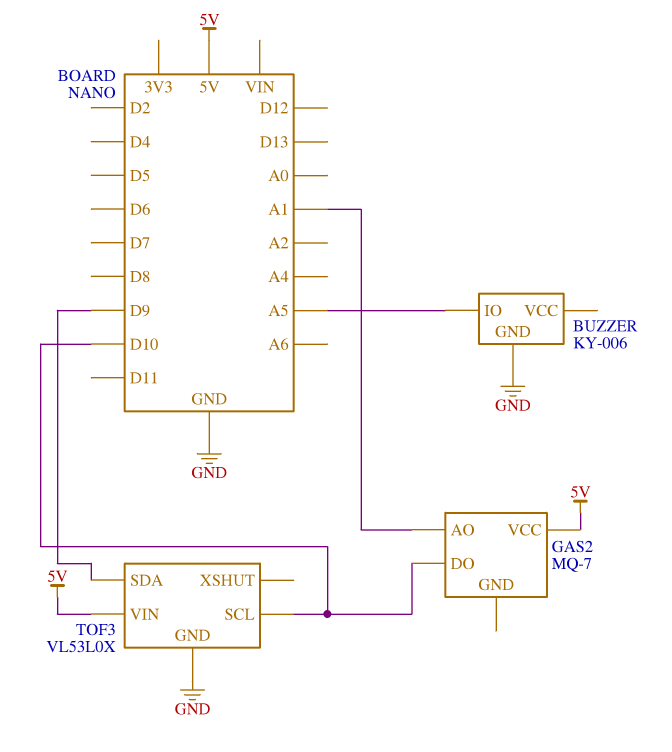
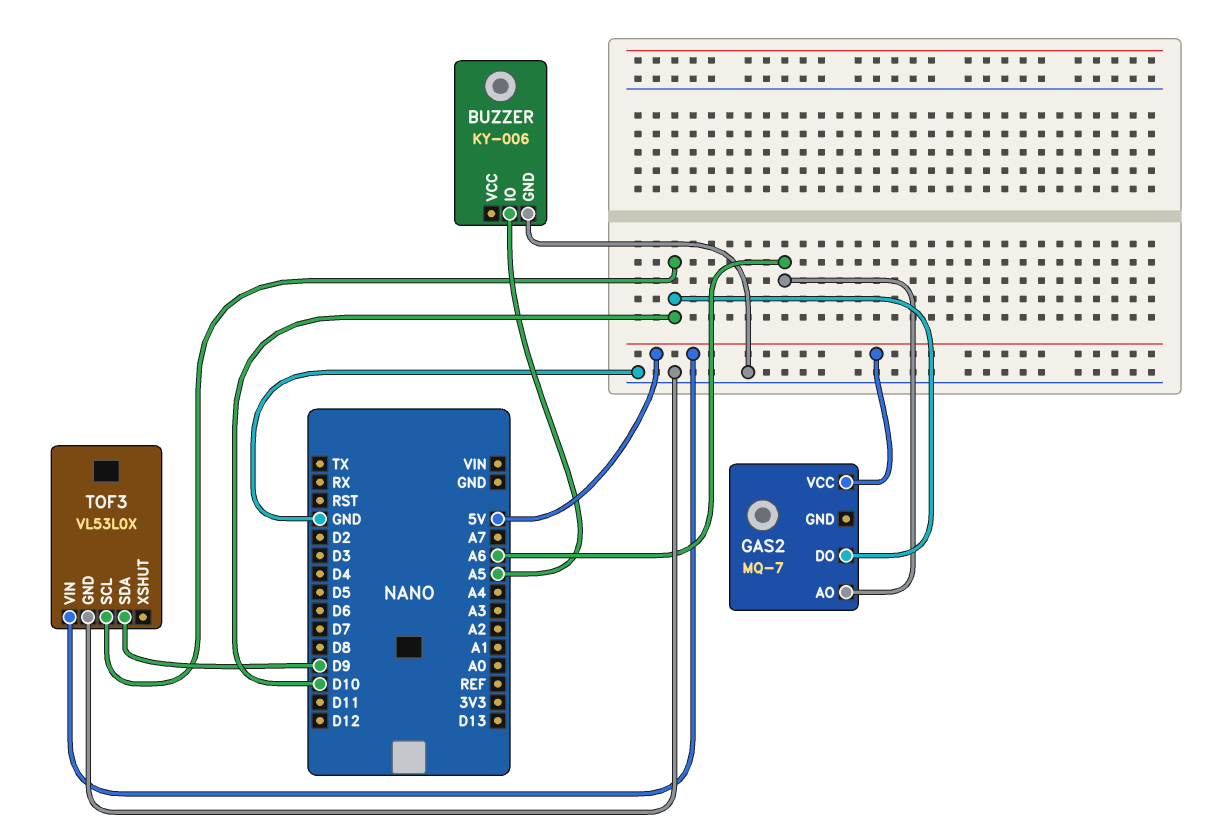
GAS2 pin AO: A1 -> A6

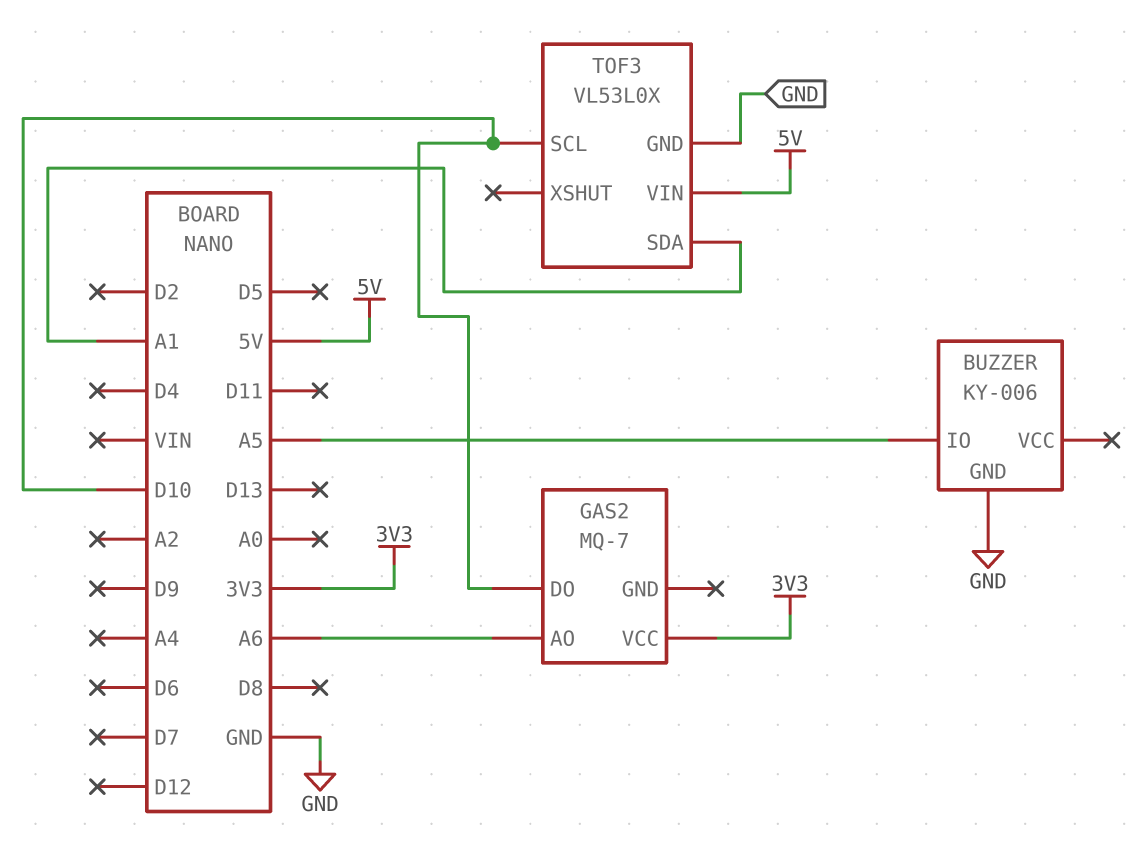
GAS2 pin VCC: 5V -> 3V3
TOF3 pin SDA: D9 -> A1

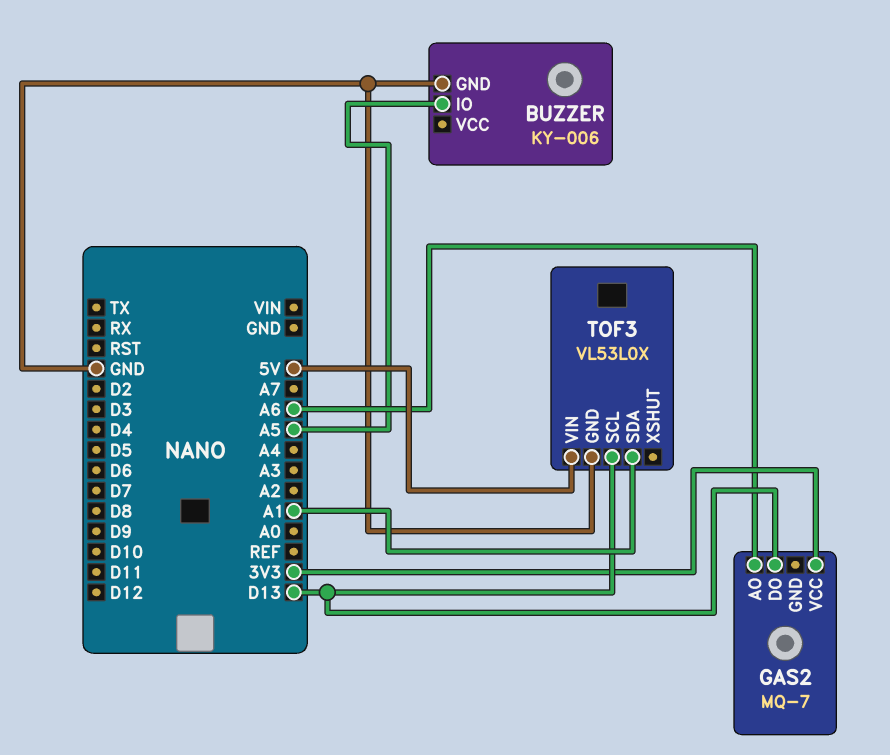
GAS2 pin DO: D10 -> D13
TOF3 pin SCL: D10 -> D13

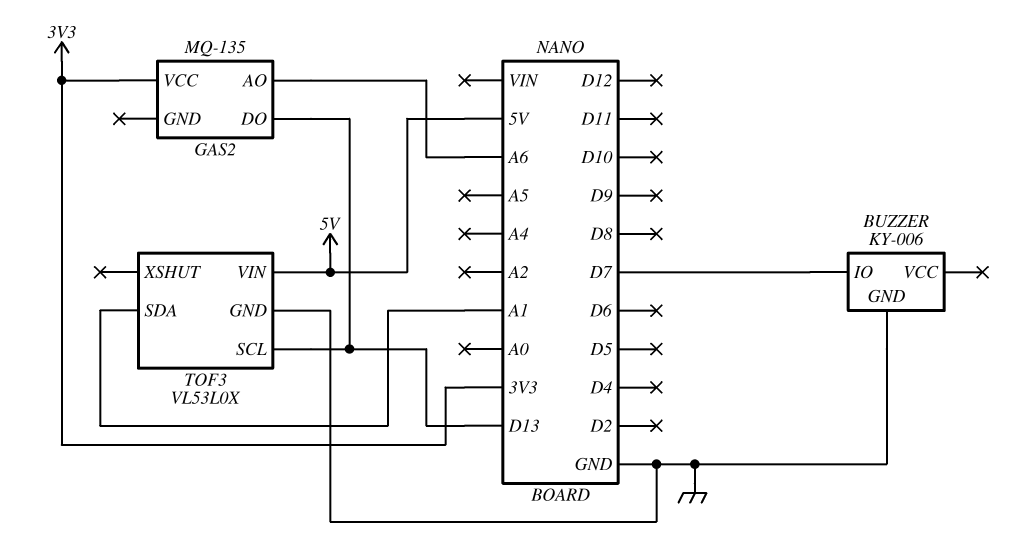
BUZZER pin IO: A5 -> D7
GAS2: MQ-7 -> MQ-135

